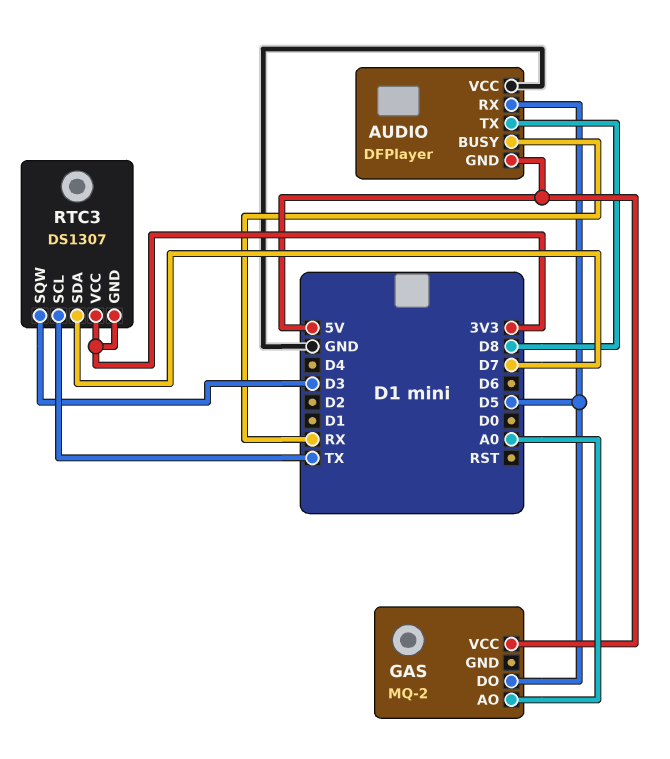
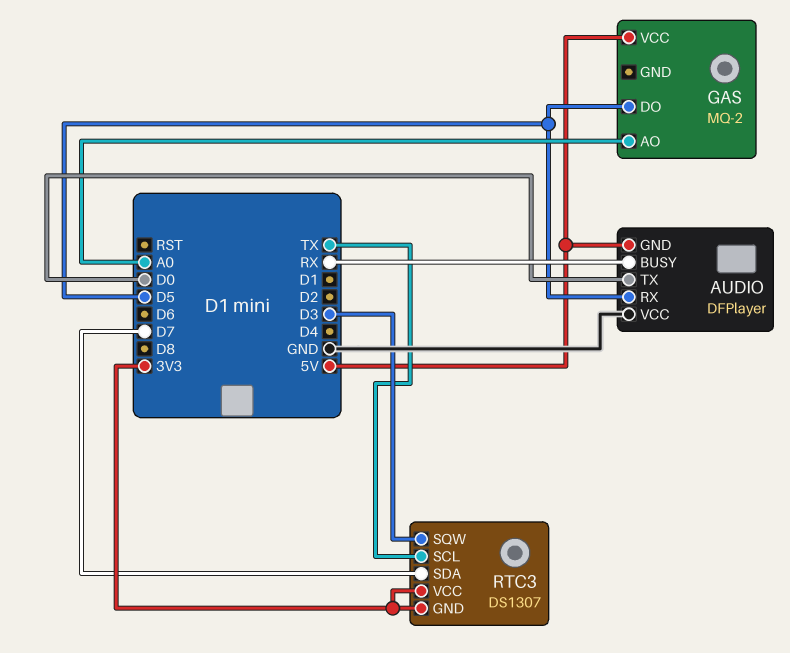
AUDIO pin TX: D8 -> D0

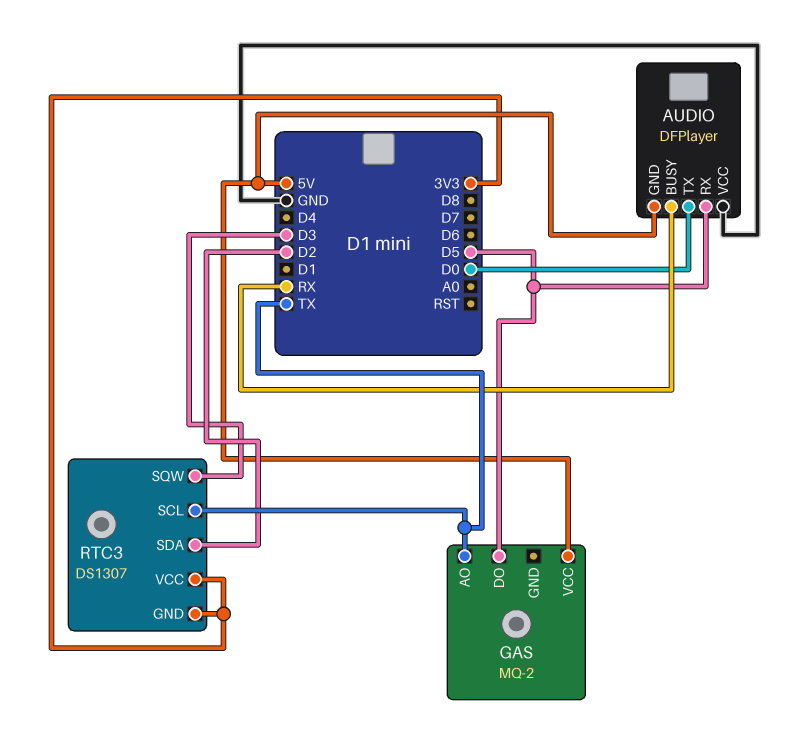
GAS pin AO: A0 -> TX
RTC3 pin SDA: D7 -> D2

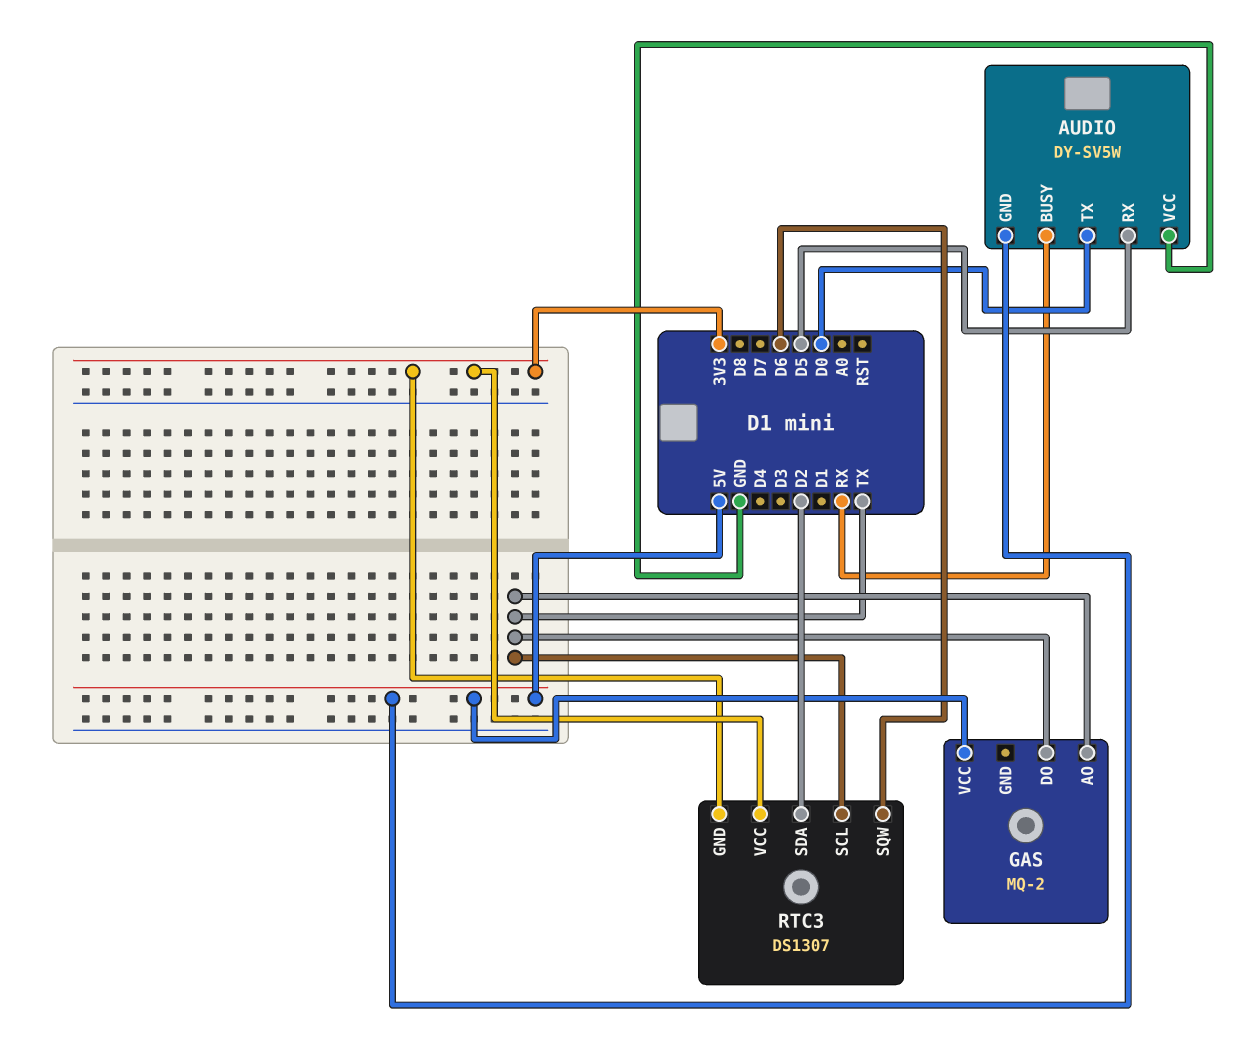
AUDIO: DFPlayer -> DY-SV5W
GAS pin DO: D5 -> TX
RTC3 pin SQW: D3 -> D6

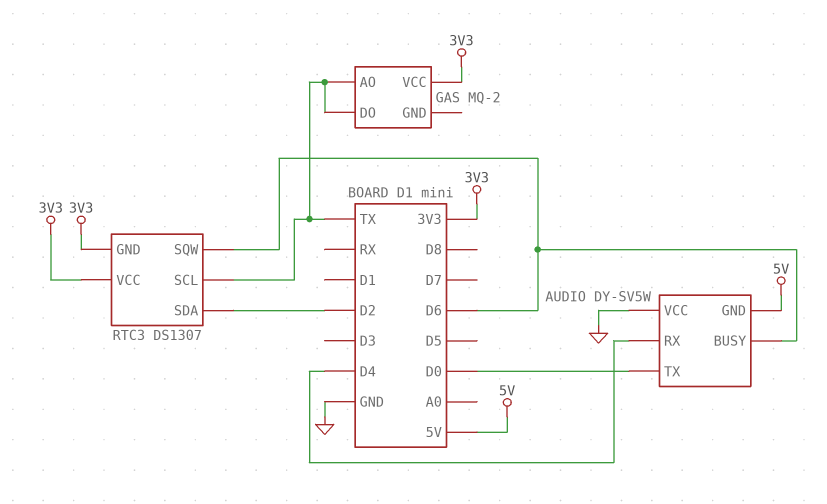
AUDIO pin BUSY: RX -> D6
AUDIO pin RX: D5 -> D4
GAS pin VCC: 5V -> 3V3

